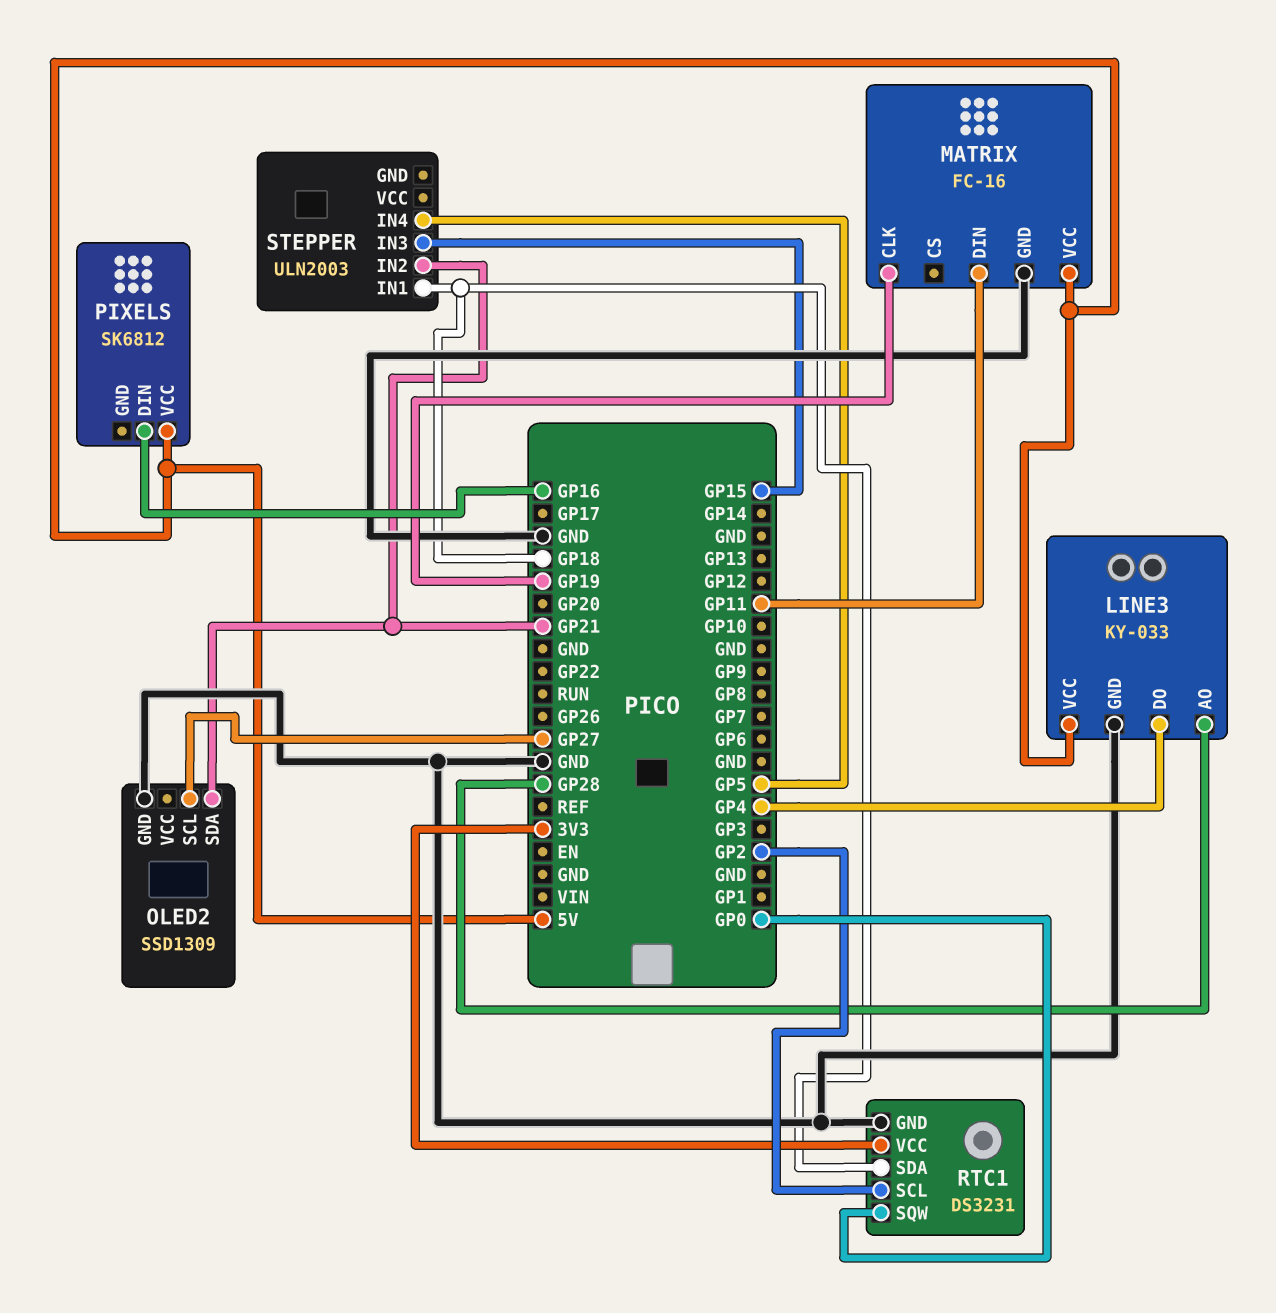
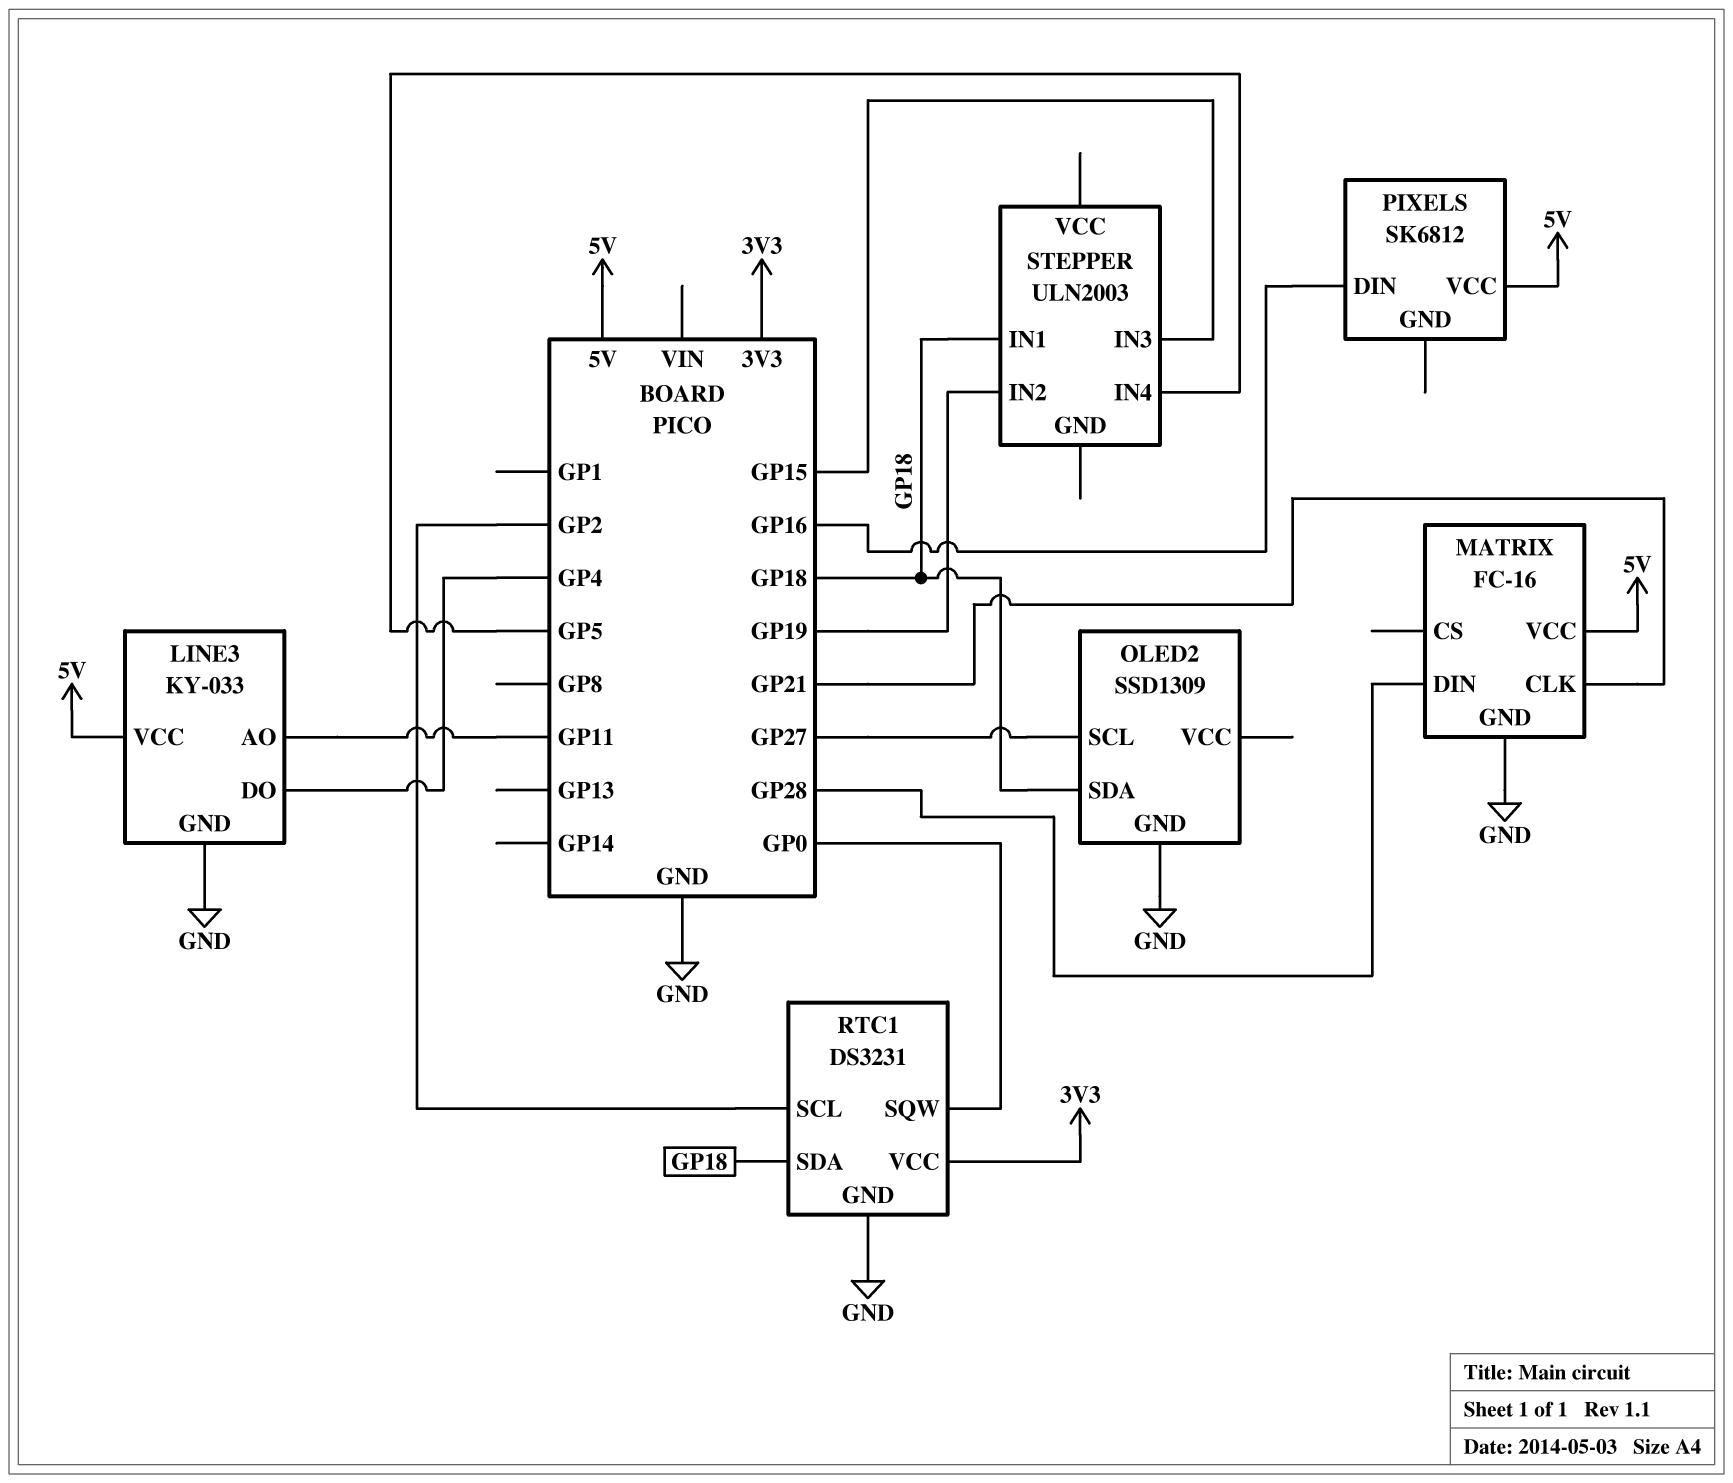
LINE3 pin AO: GP28 -> GP11
MATRIX pin CLK: GP19 -> GP21
MATRIX pin DIN: GP11 -> GP28
OLED2 pin SDA: GP21 -> GP18
STEPPER pin IN2: GP21 -> GP19

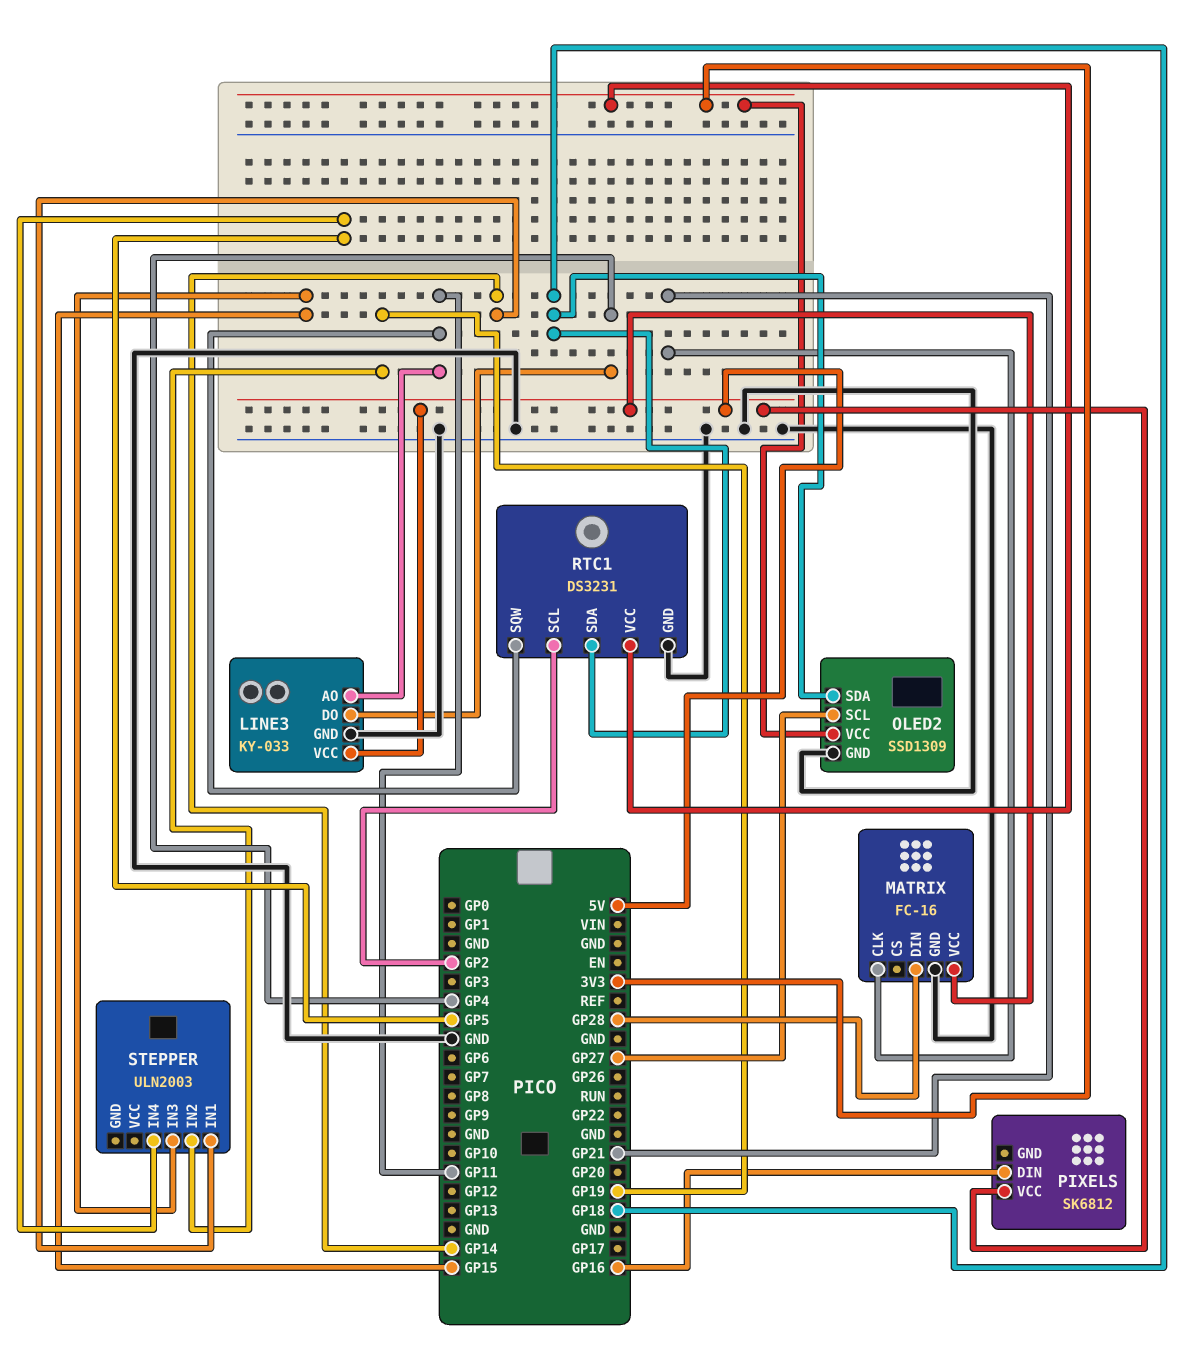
OLED2 pin VCC: none -> 3V3
RTC1 pin SQW: GP0 -> GP11
STEPPER pin IN1: GP18 -> GP14

